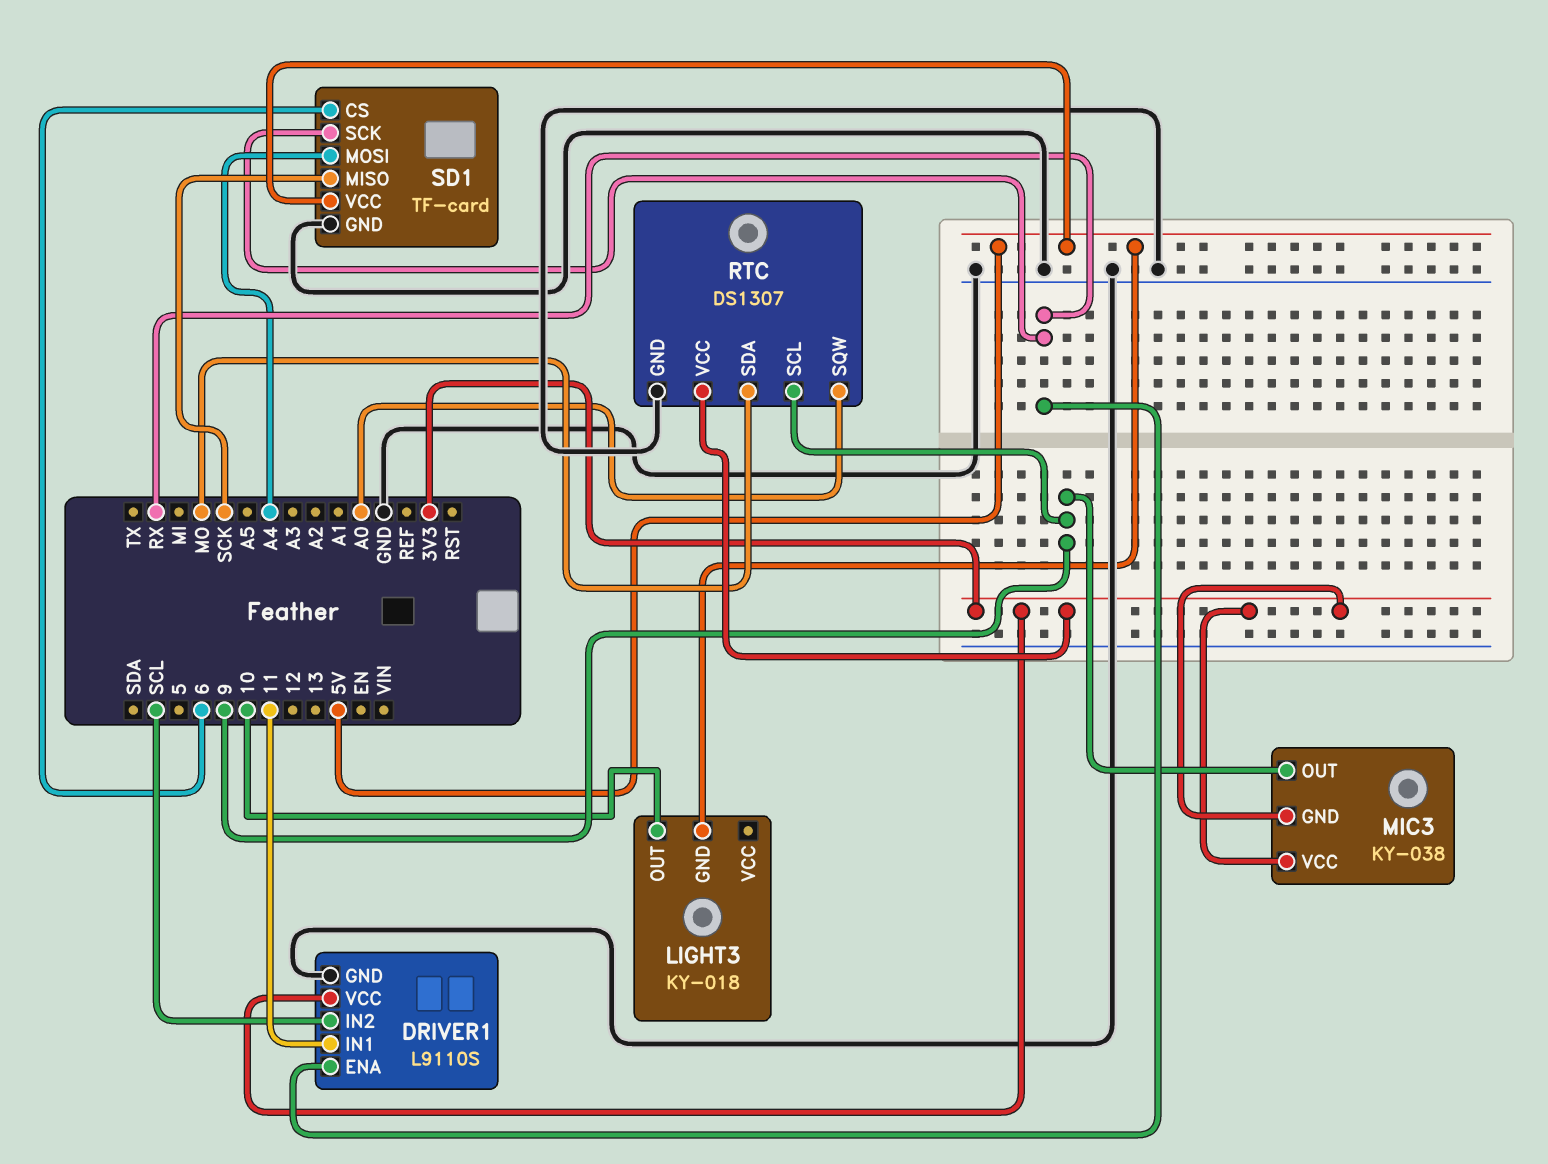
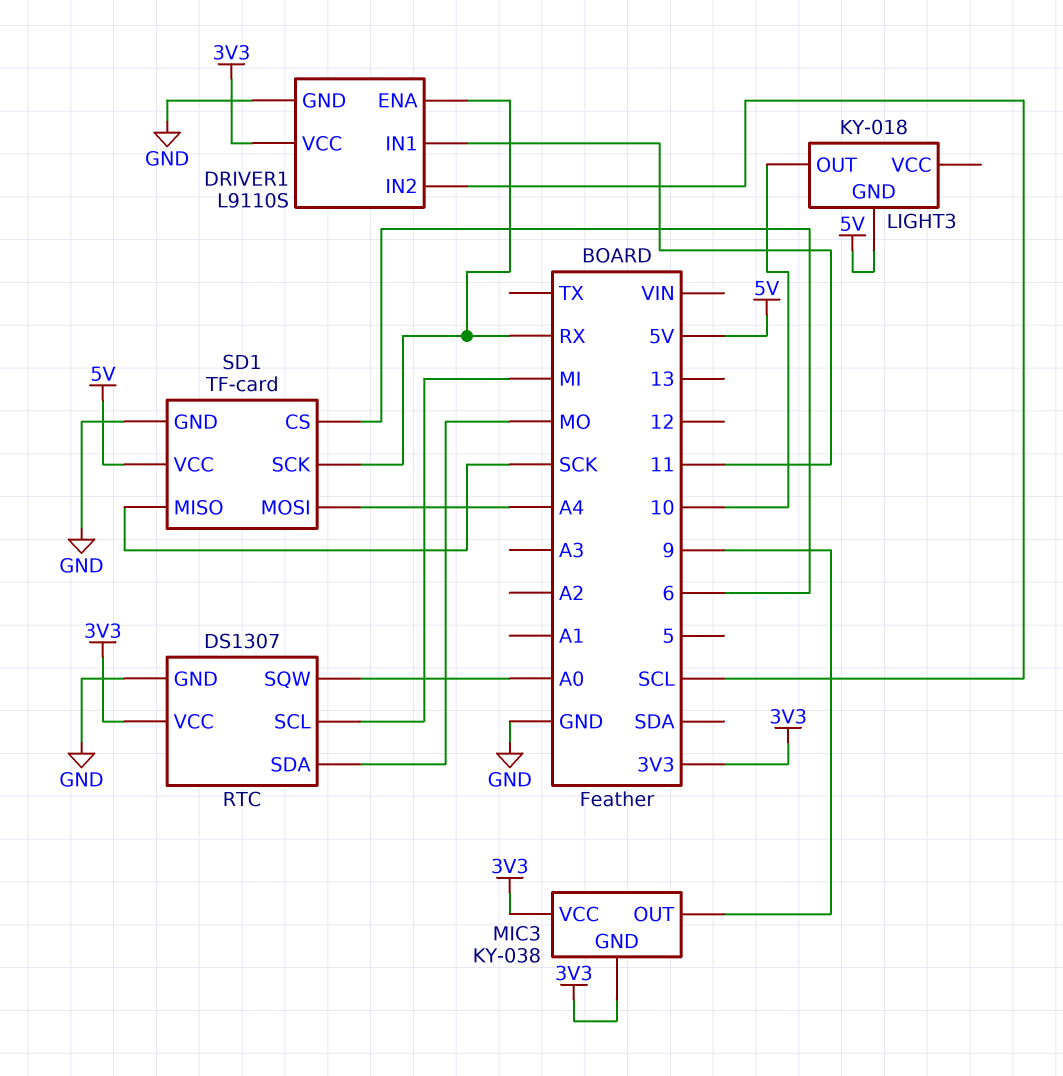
RTC pin SCL: 9 -> MI

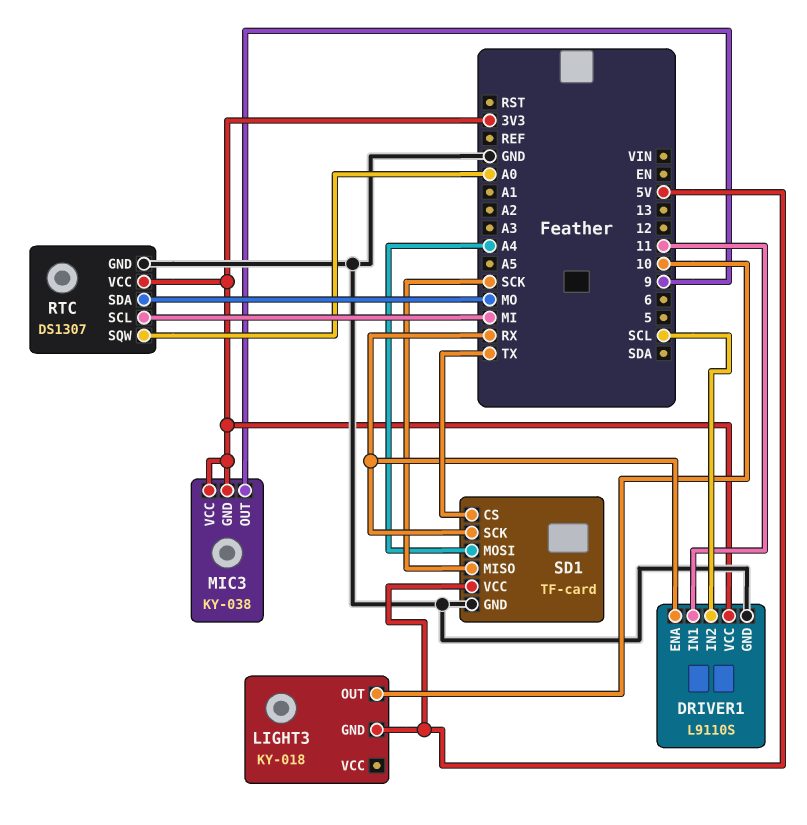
SD1 pin CS: 6 -> TX

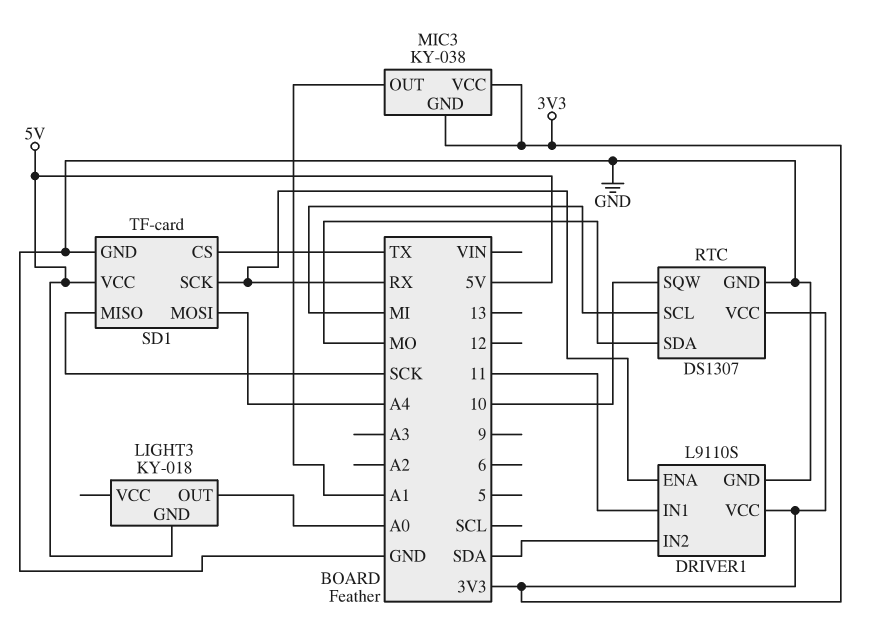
DRIVER1 pin IN2: SCL -> SDA
LIGHT3 pin OUT: 10 -> A0
MIC3 pin OUT: 9 -> A1
RTC pin SQW: A0 -> 10

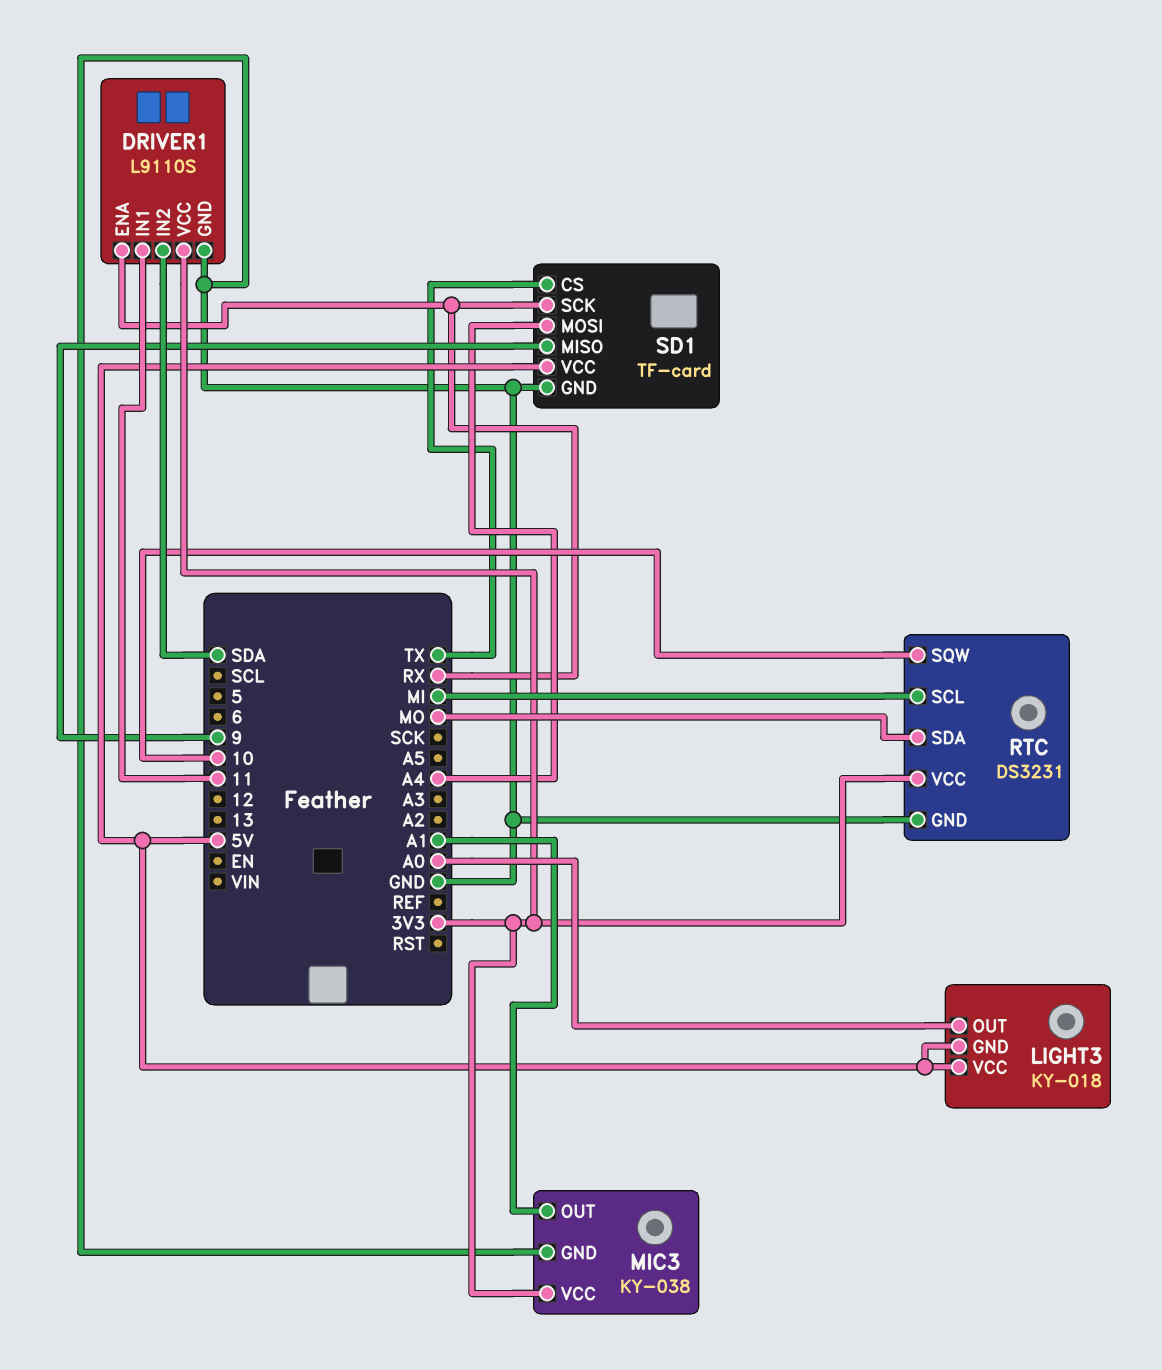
LIGHT3 pin VCC: none -> 5V
MIC3 pin GND: 3V3 -> GND
RTC: DS1307 -> DS3231
SD1 pin MISO: SCK -> 9

